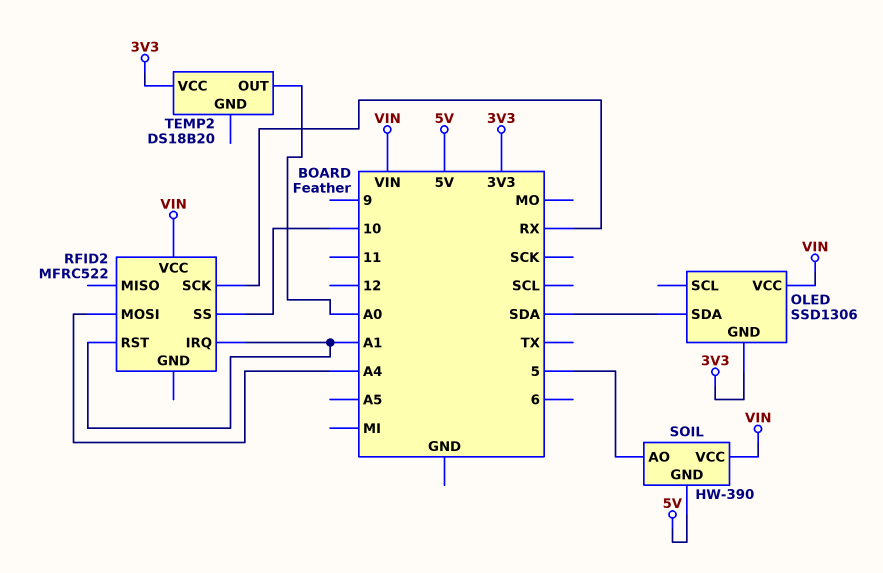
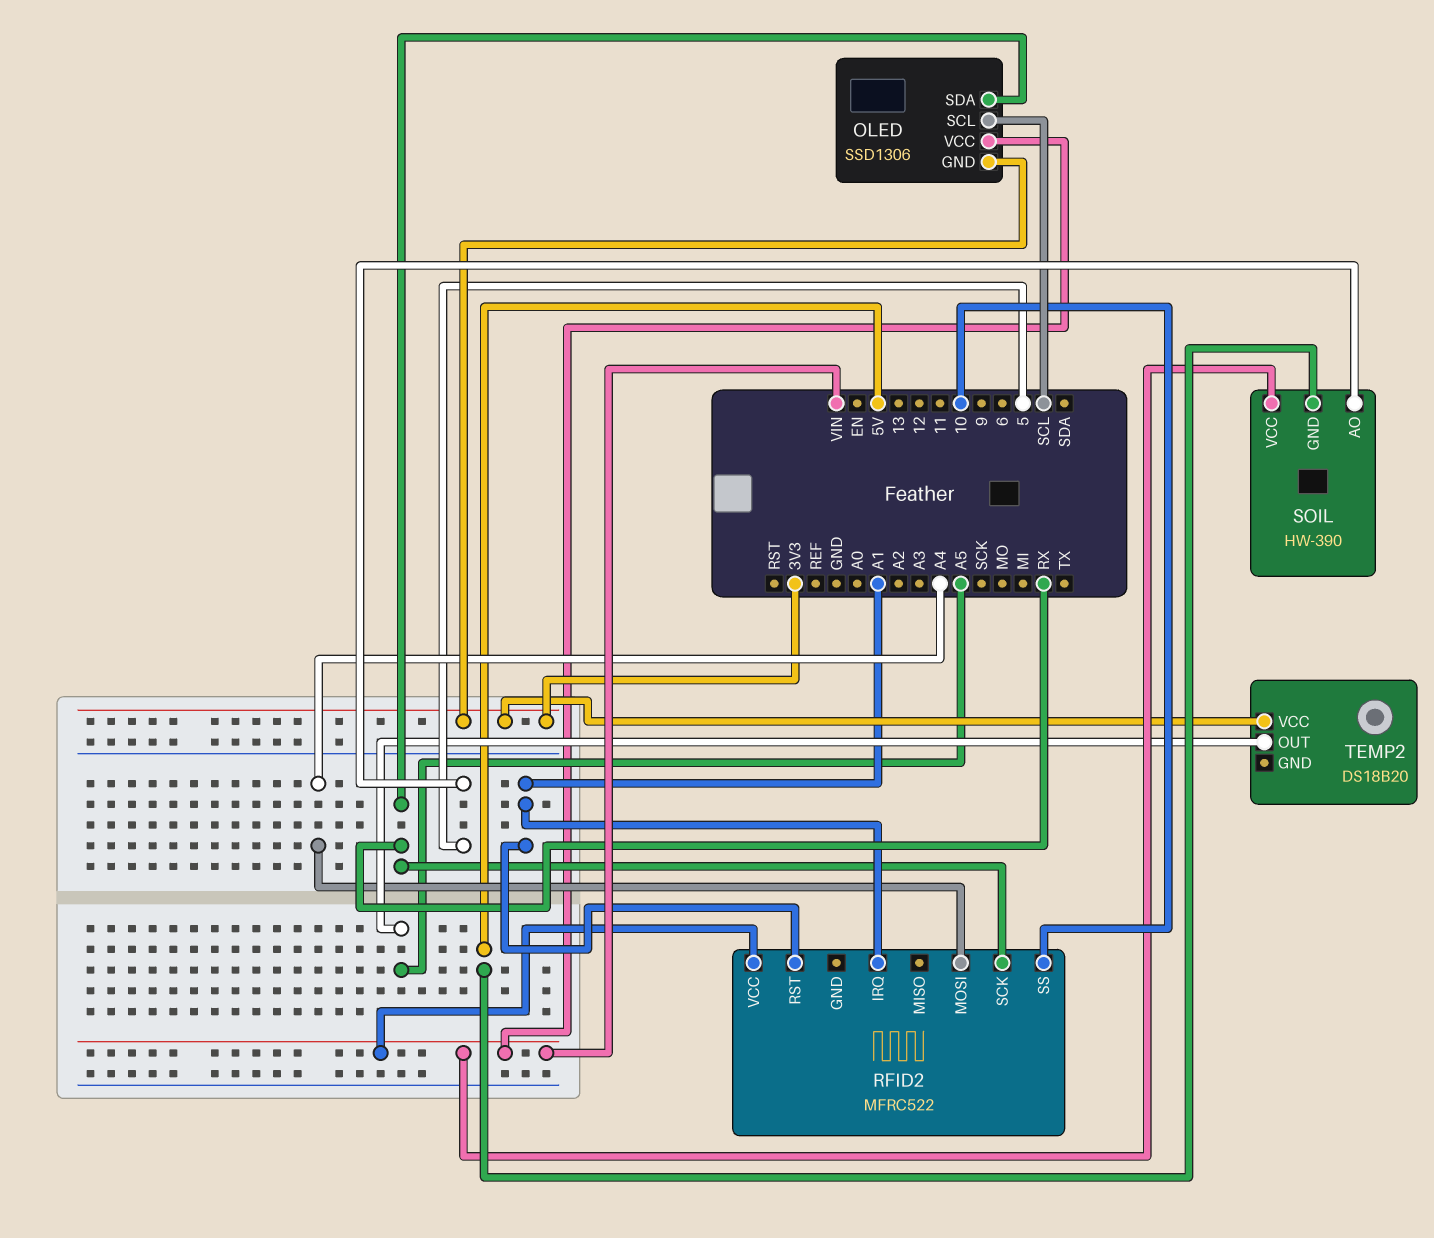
OLED pin SCL: none -> SCL
OLED pin SDA: SDA -> RX
TEMP2 pin OUT: A0 -> A5

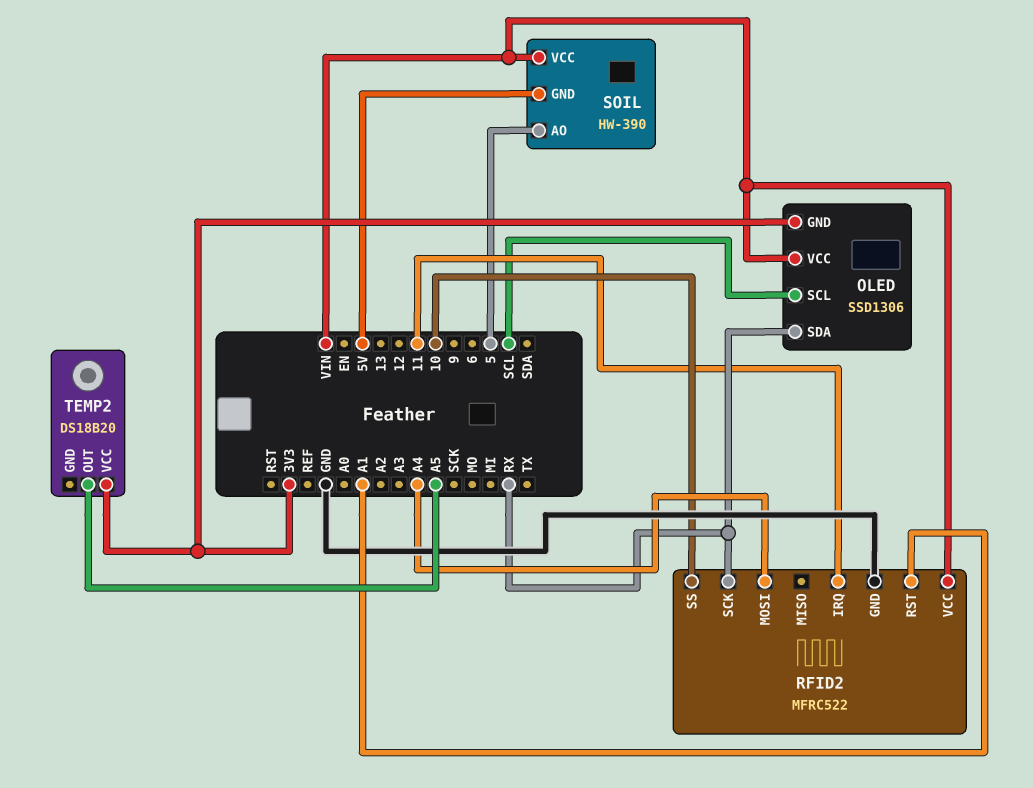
RFID2 pin GND: none -> GND
RFID2 pin IRQ: A1 -> 11

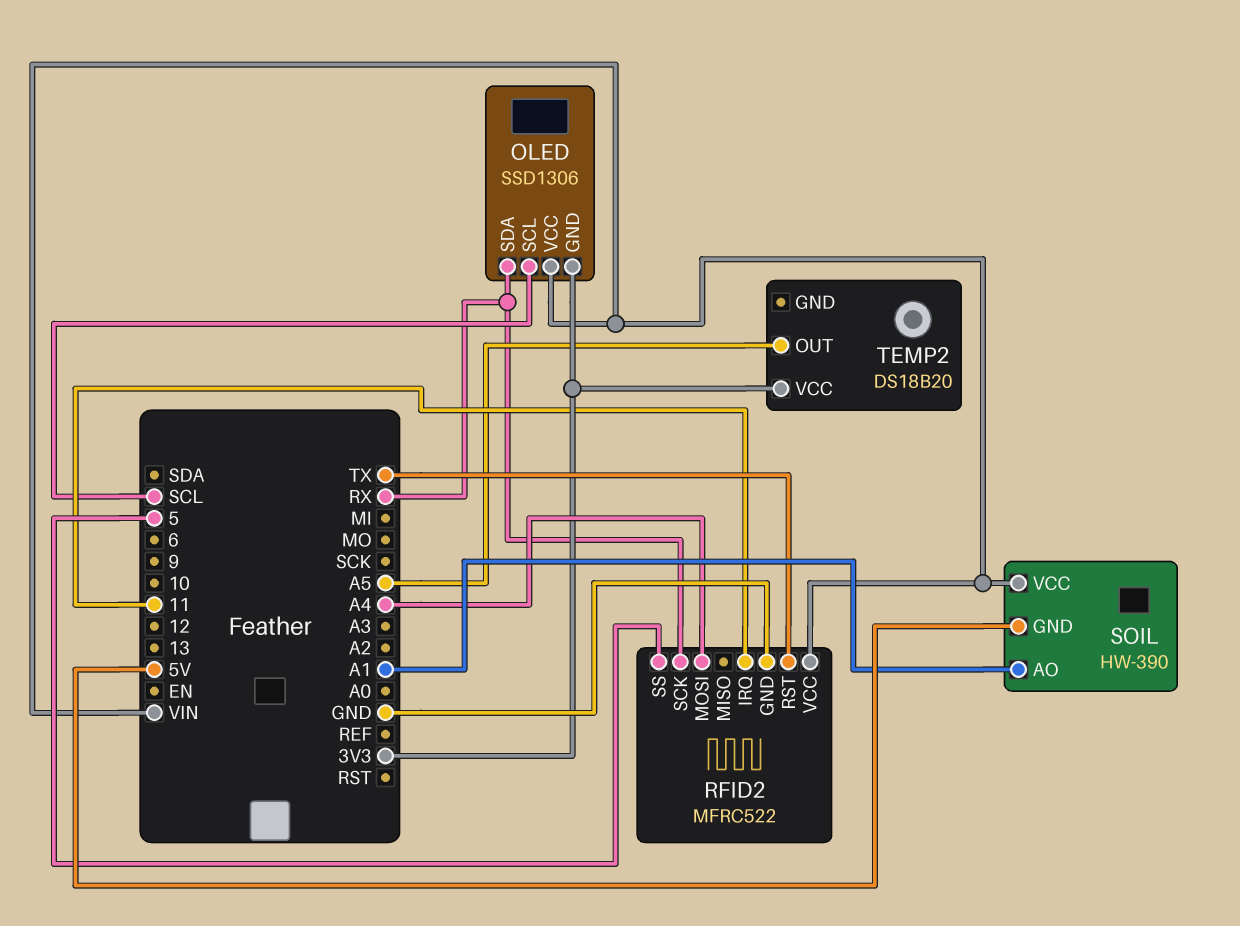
RFID2 pin RST: A1 -> TX
RFID2 pin SS: 10 -> 5
SOIL pin AO: 5 -> A1

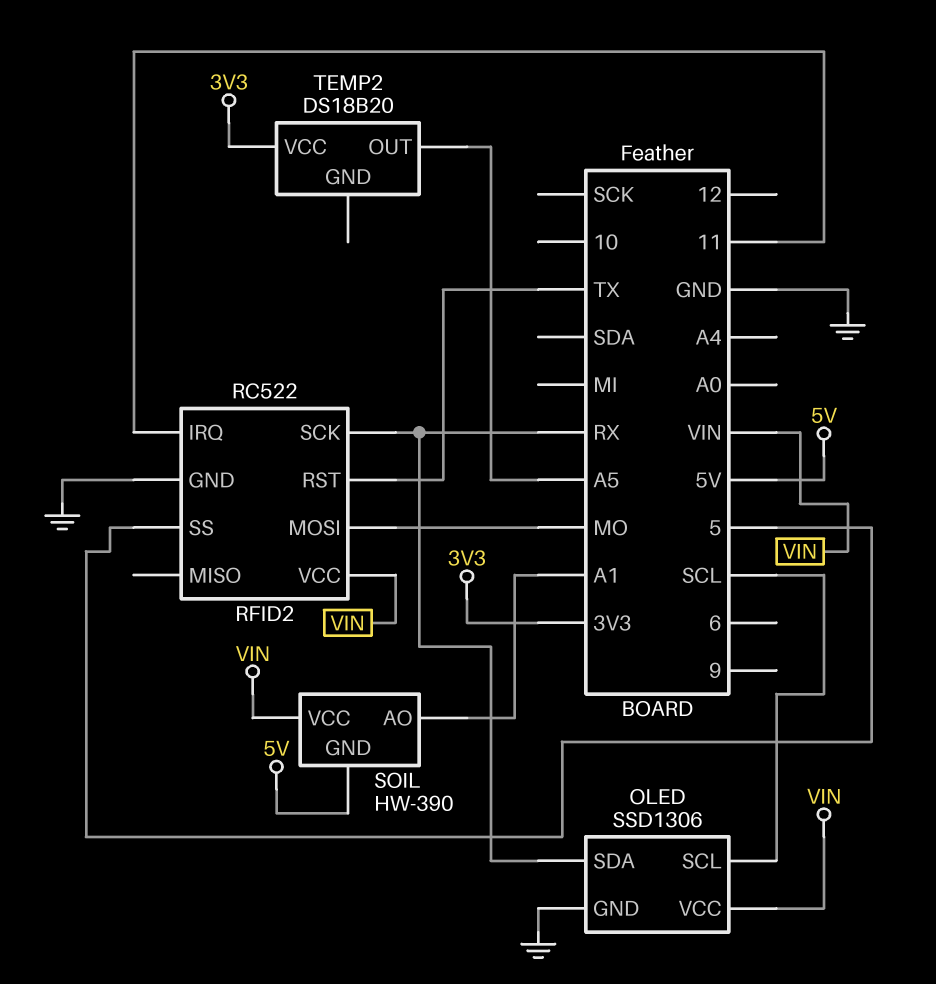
OLED pin GND: 3V3 -> GND
RFID2: MFRC522 -> RC522
RFID2 pin MOSI: A4 -> MO

